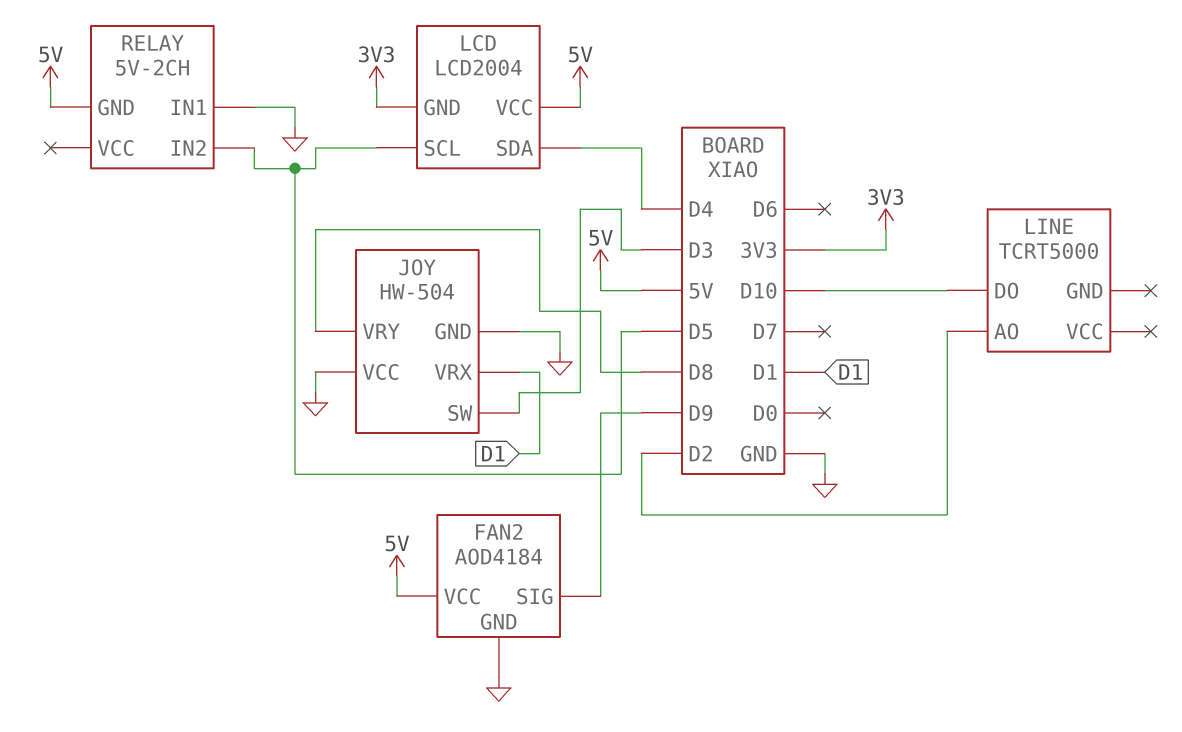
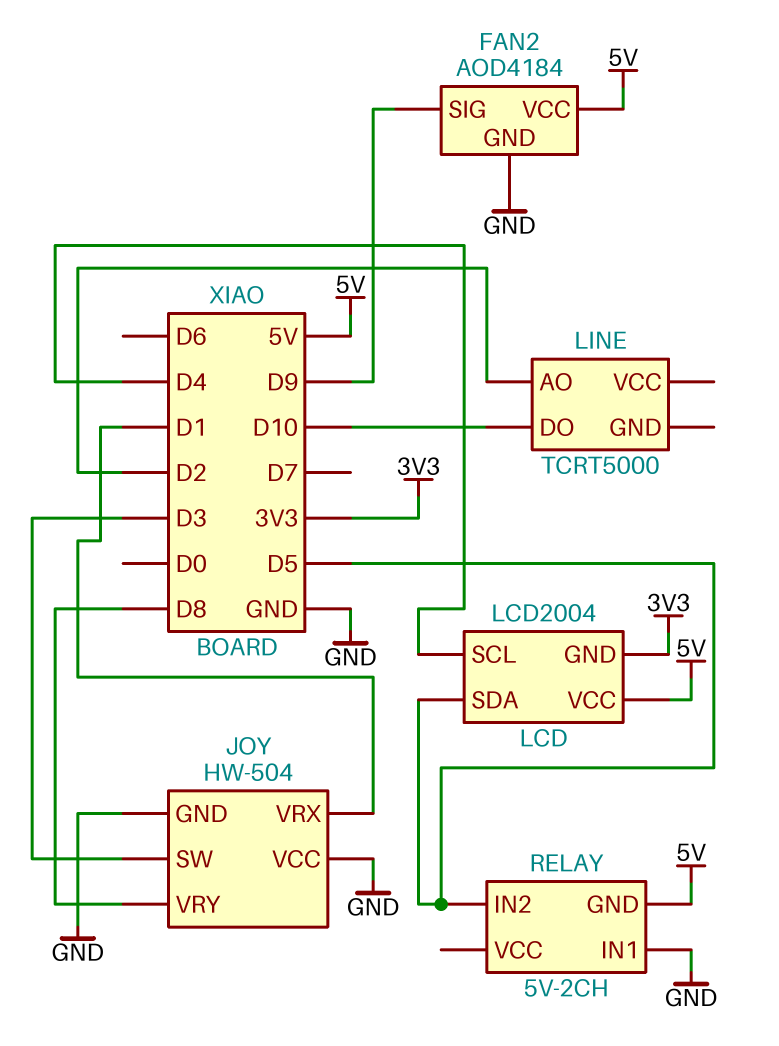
LCD pin SCL: D5 -> D4
LCD pin SDA: D4 -> D5

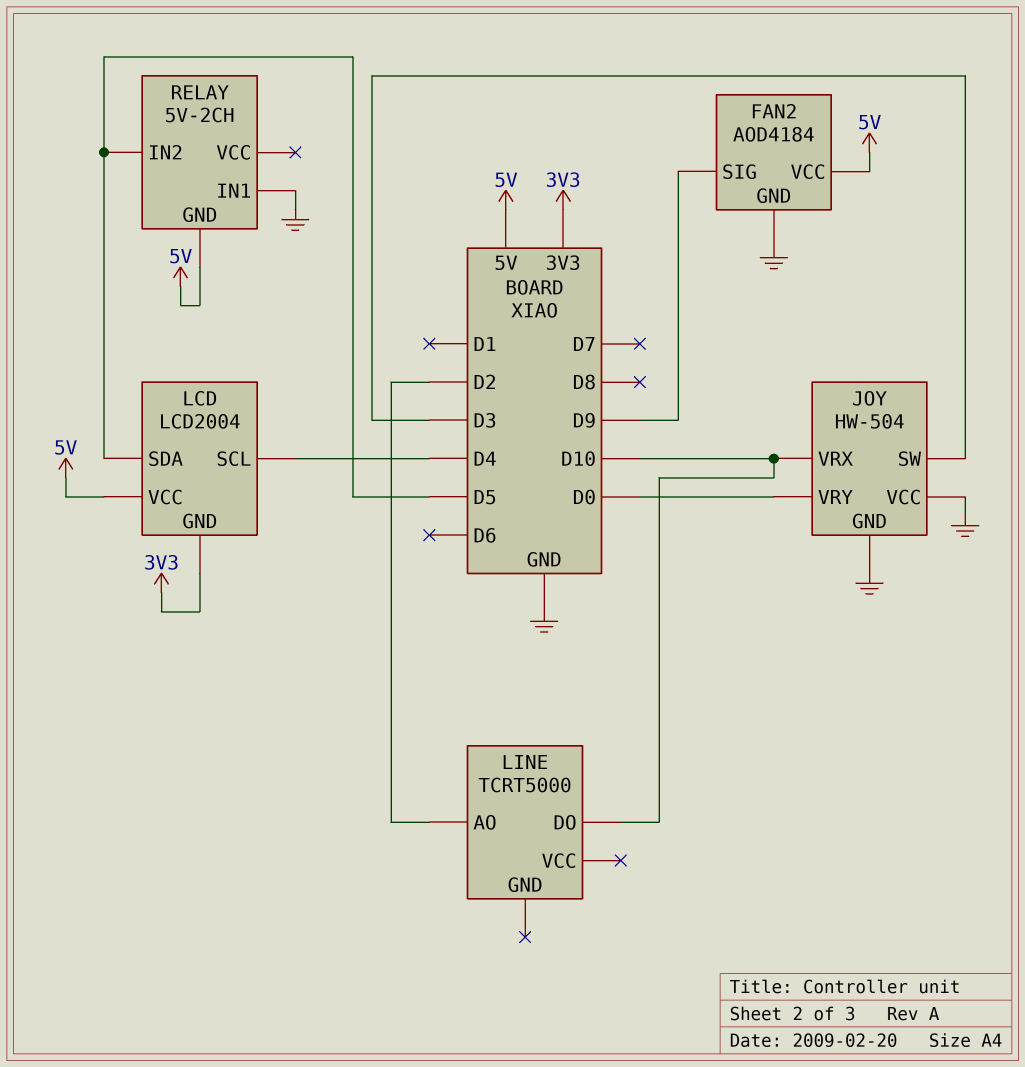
JOY pin VRX: D1 -> D10
JOY pin VRY: D8 -> D0

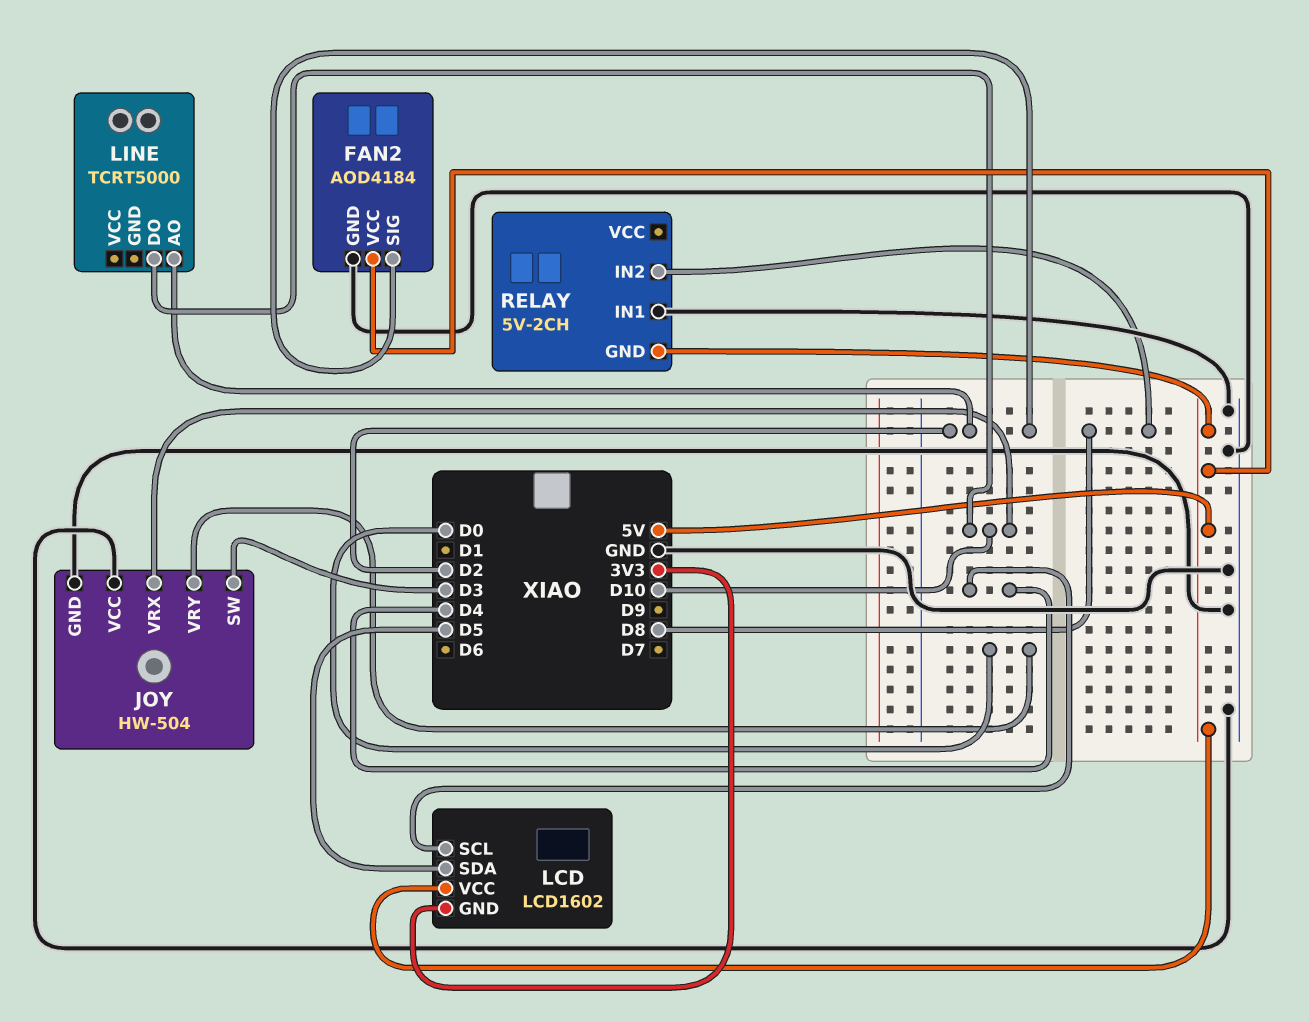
FAN2 pin SIG: D9 -> D2
LCD: LCD2004 -> LCD1602
RELAY pin IN2: D5 -> D8

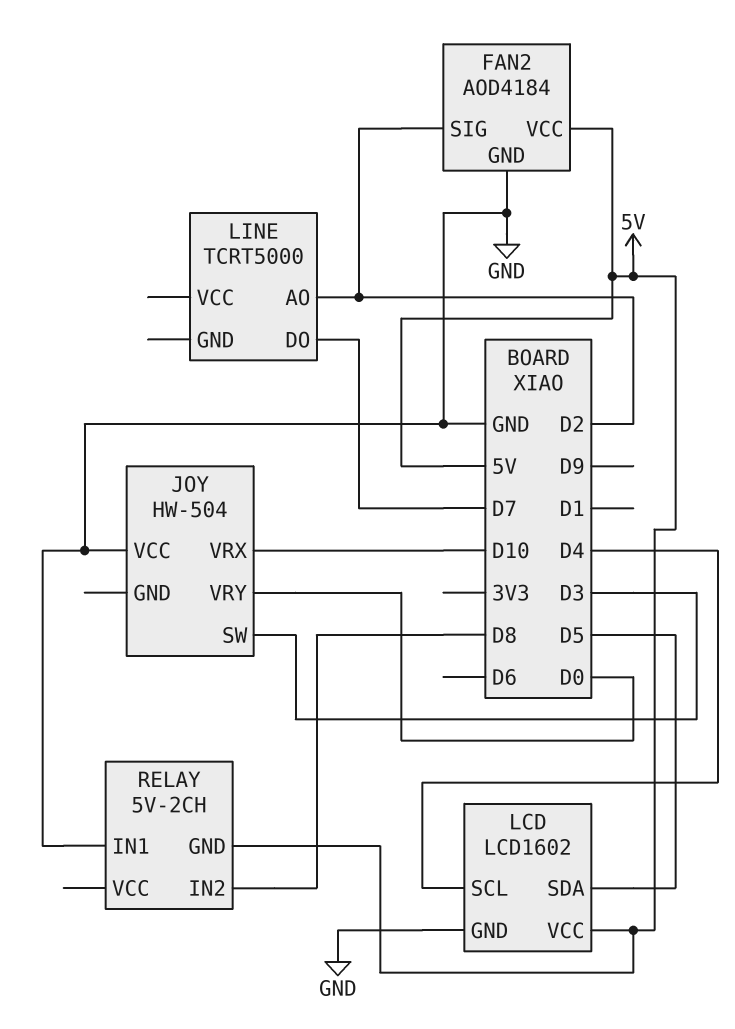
JOY pin GND: GND -> none
LCD pin GND: 3V3 -> GND
LINE pin DO: D10 -> D7

